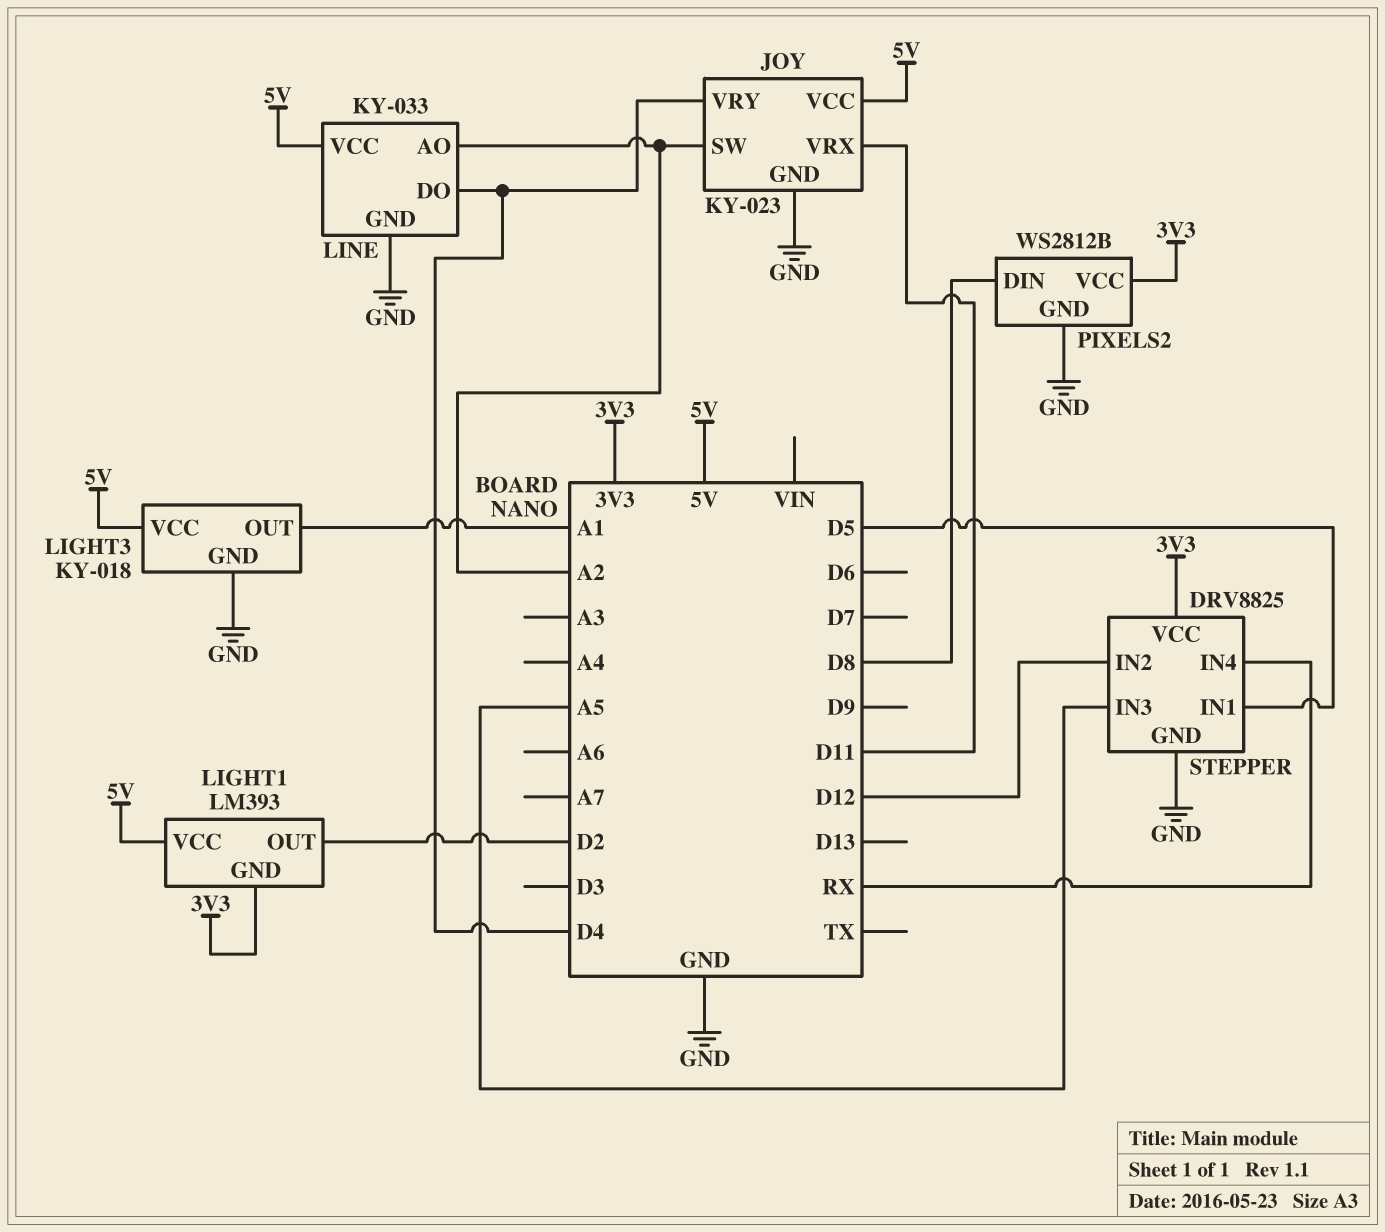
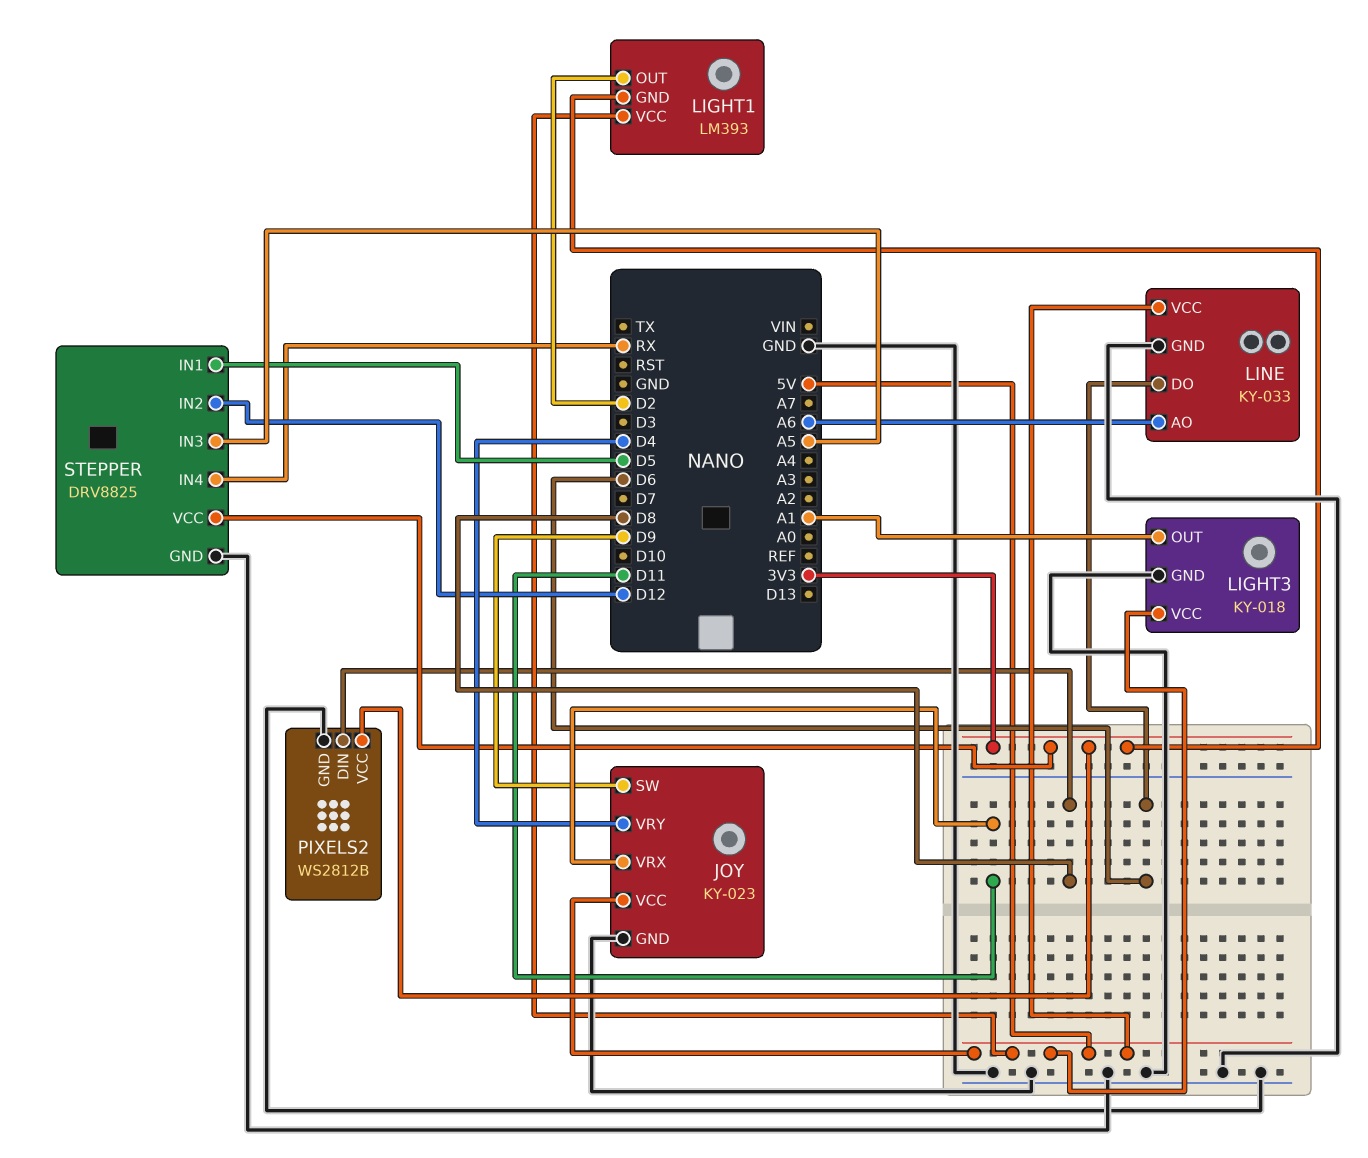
JOY pin SW: A2 -> D9
LINE pin AO: A2 -> A6
LINE pin DO: D4 -> D6

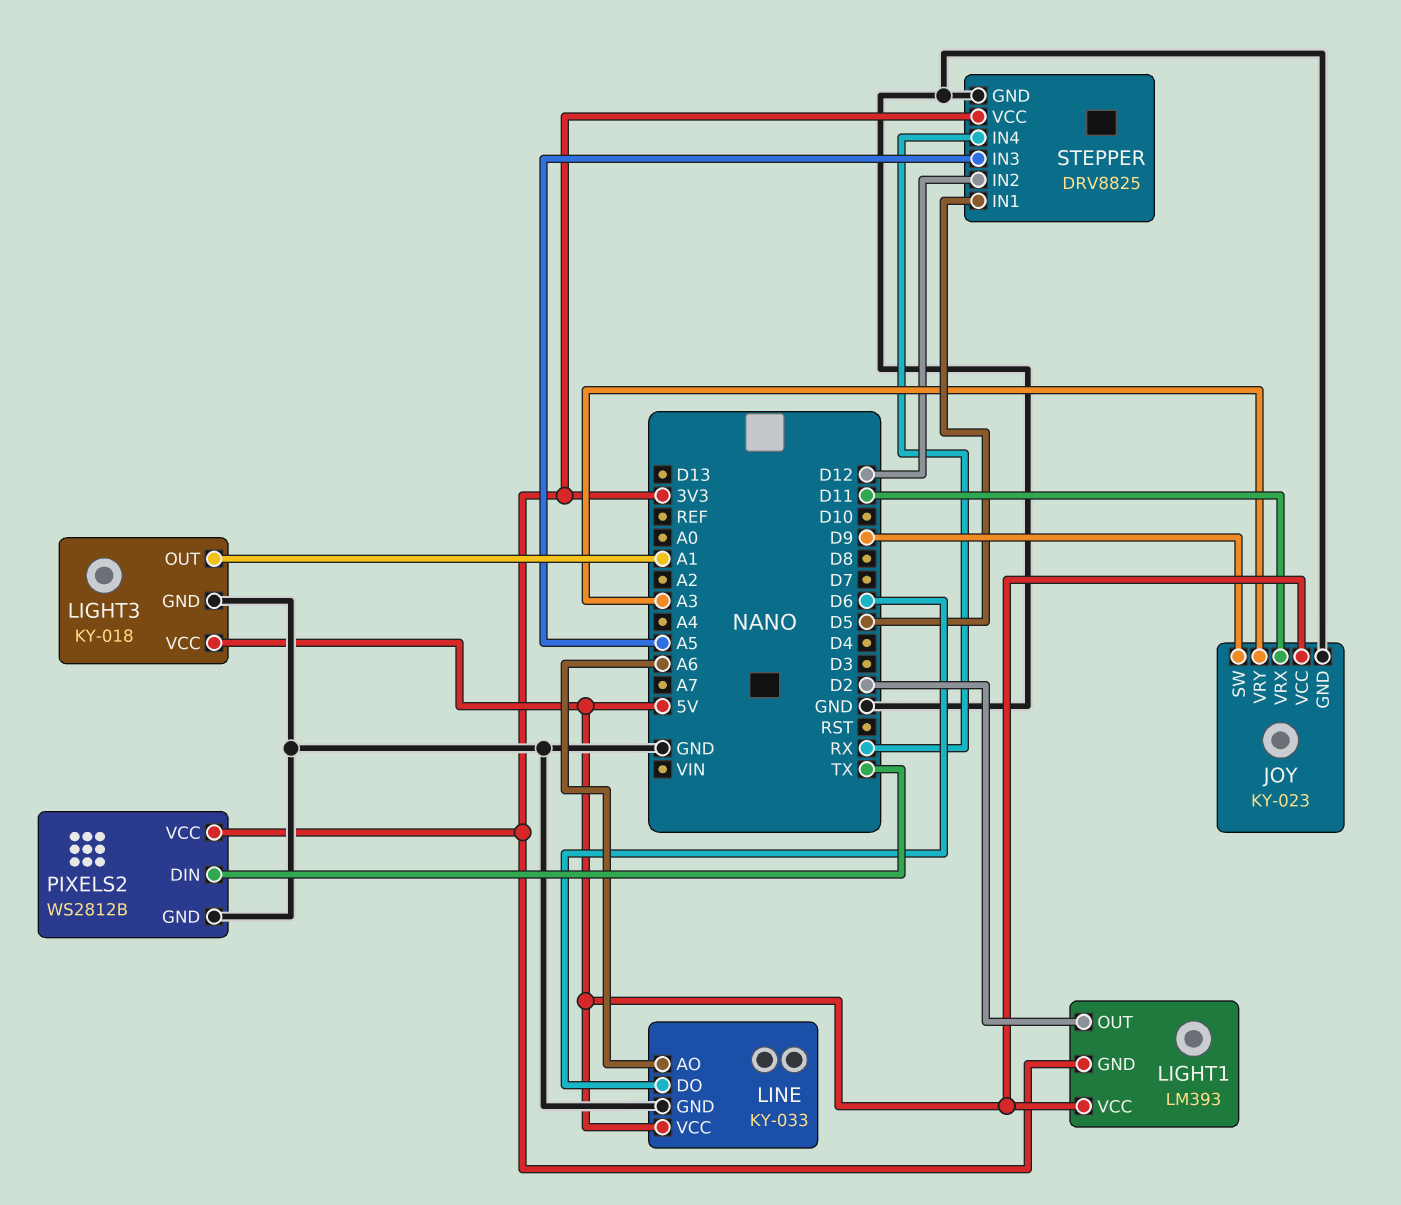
JOY pin VRY: D4 -> A3
PIXELS2 pin DIN: D8 -> TX

